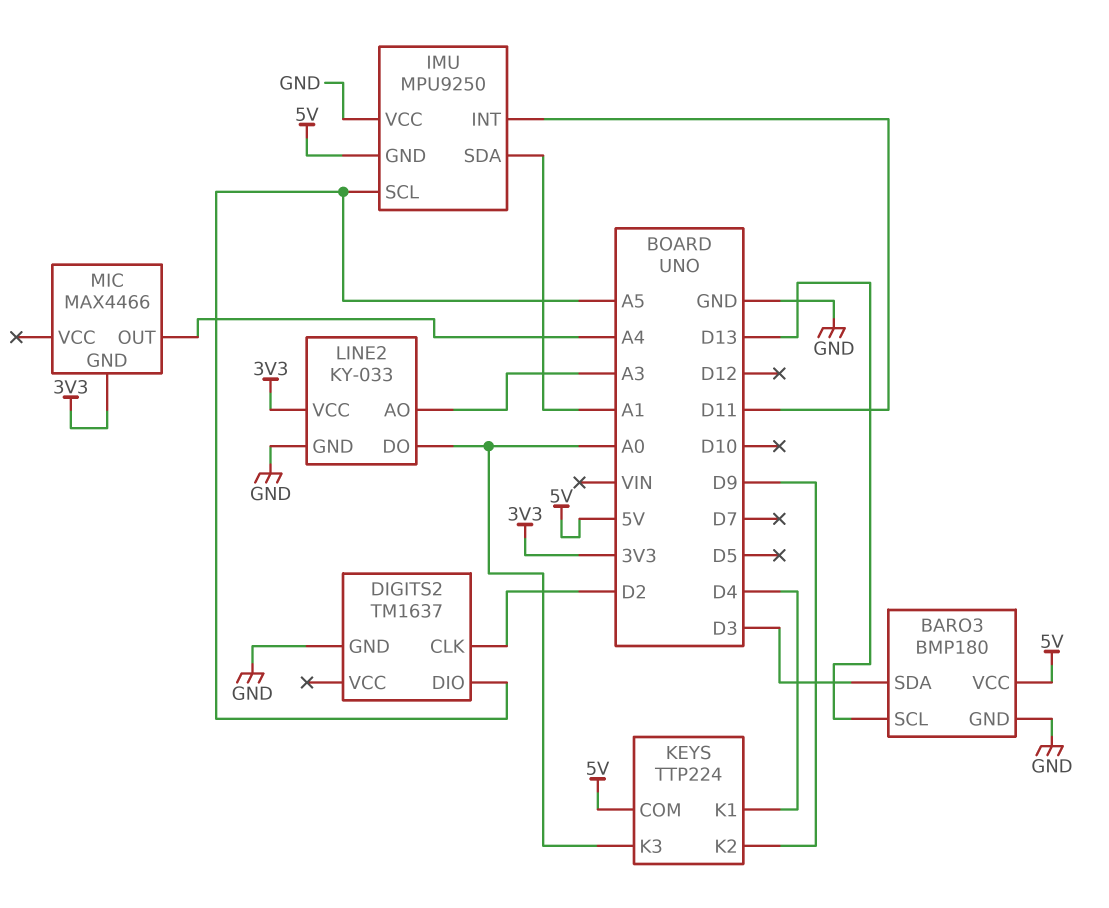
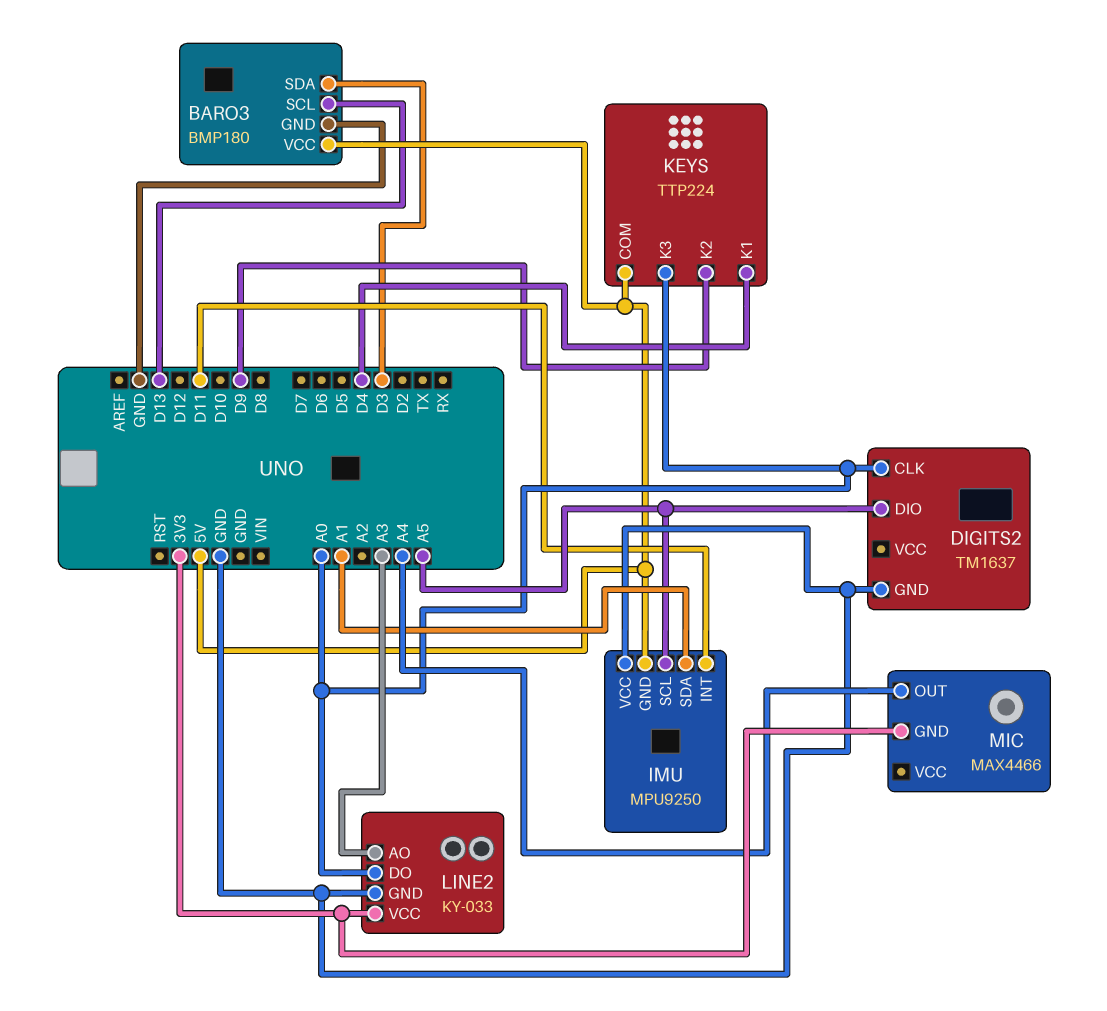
DIGITS2 pin CLK: D2 -> A0

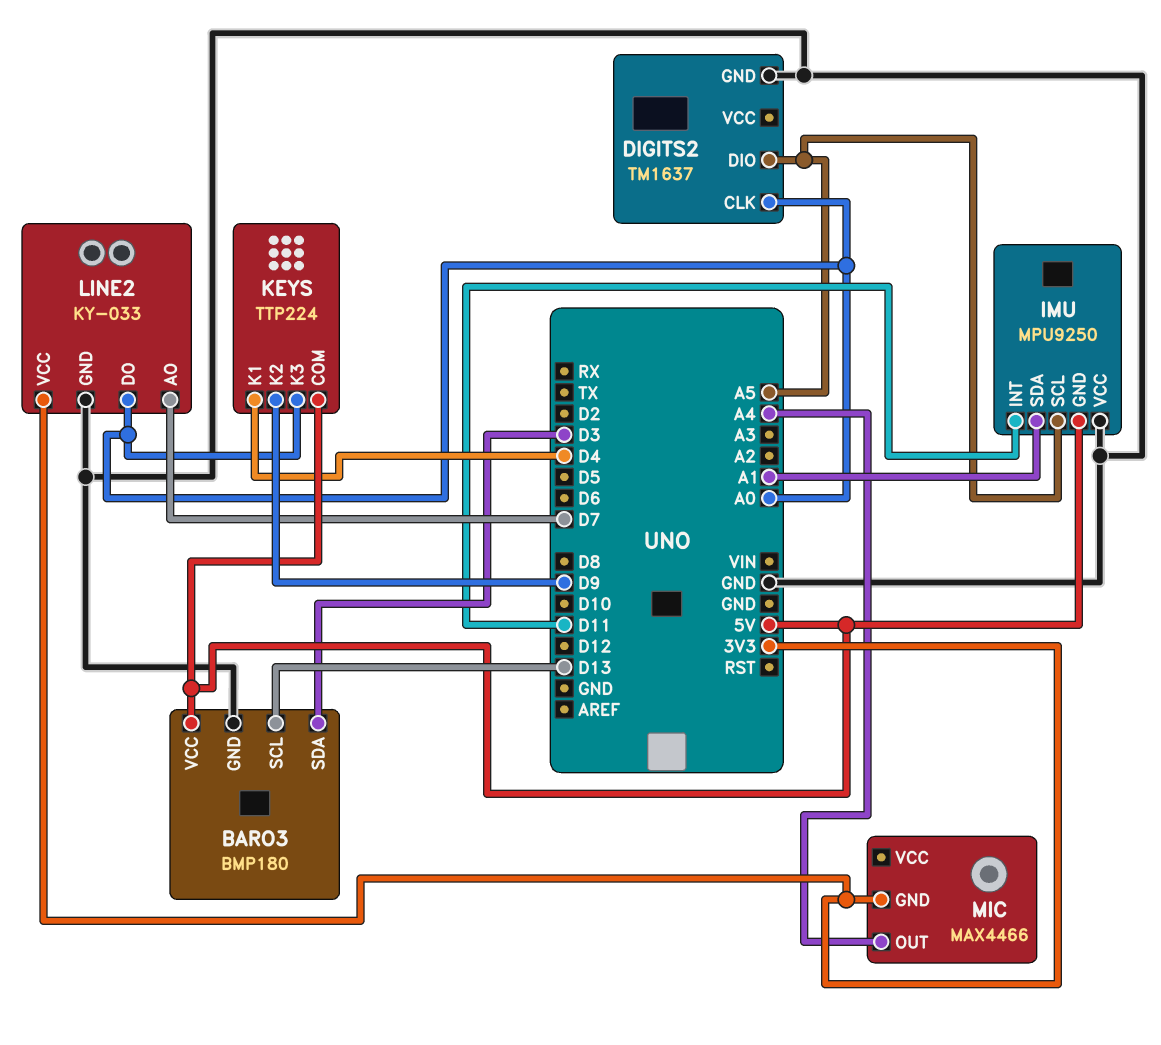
LINE2 pin AO: A3 -> D7

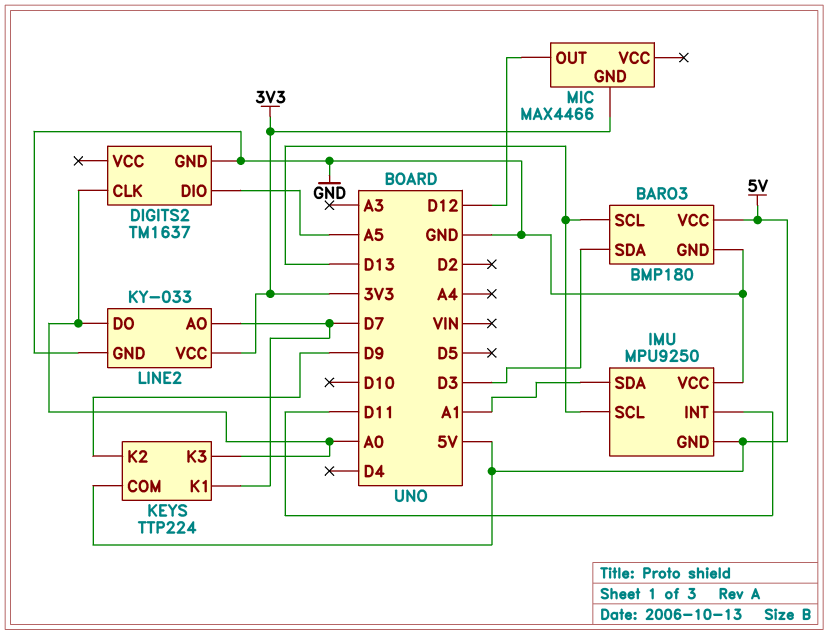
IMU pin SCL: A5 -> D13
KEYS pin K1: D4 -> D7
MIC pin OUT: A4 -> D12

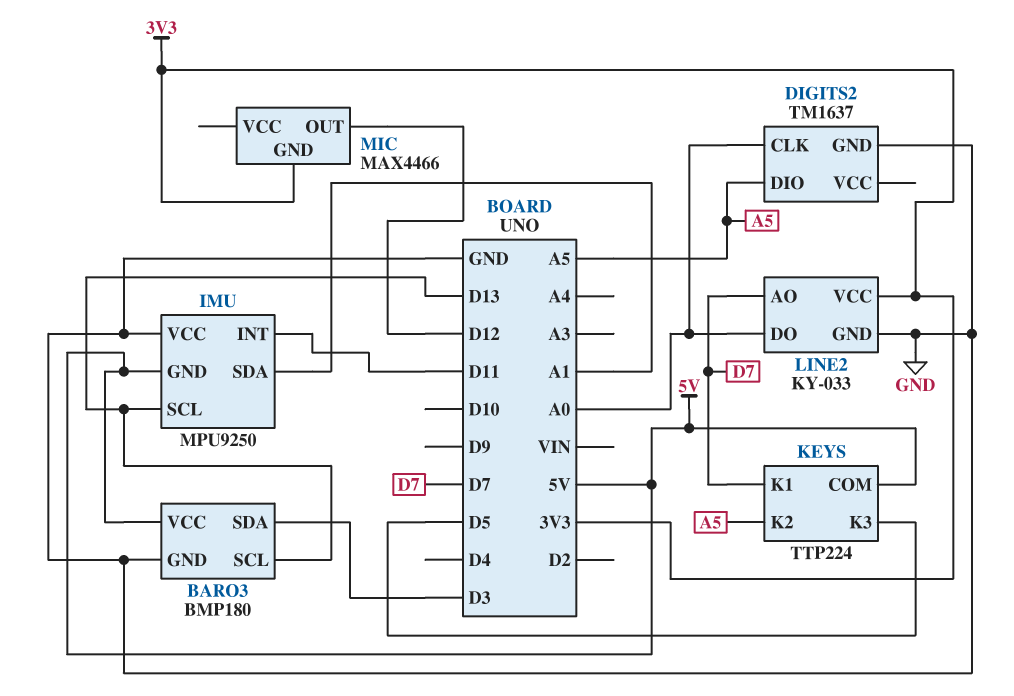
KEYS pin K2: D9 -> A5
KEYS pin K3: A0 -> D5

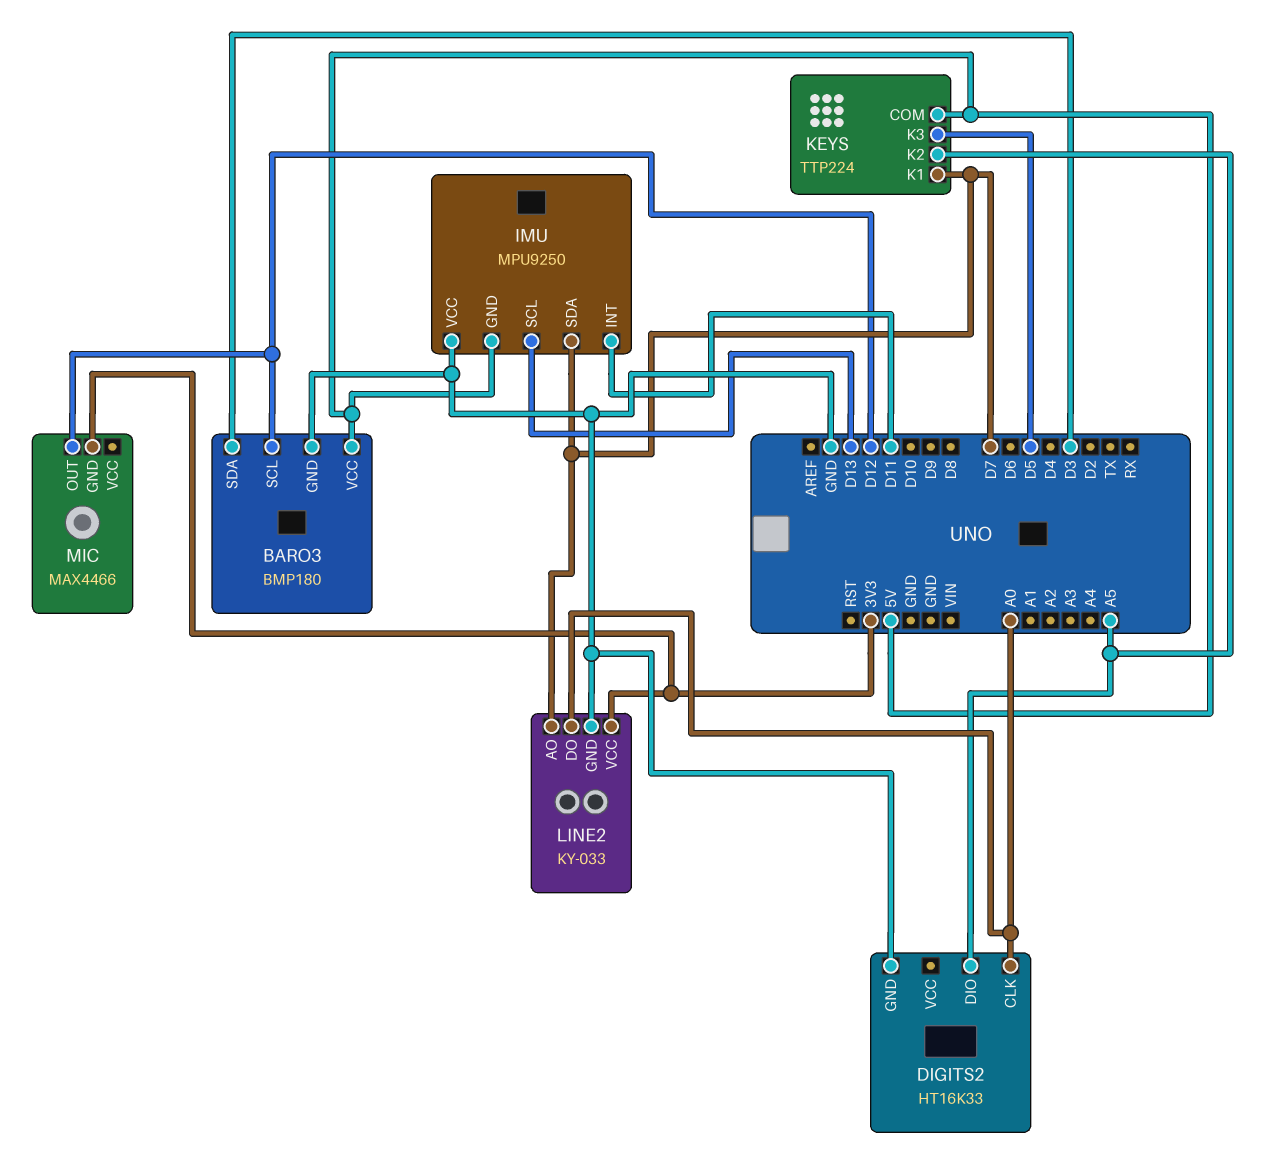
BARO3 pin SCL: D13 -> D12
DIGITS2: TM1637 -> HT16K33
IMU pin SDA: A1 -> D7

